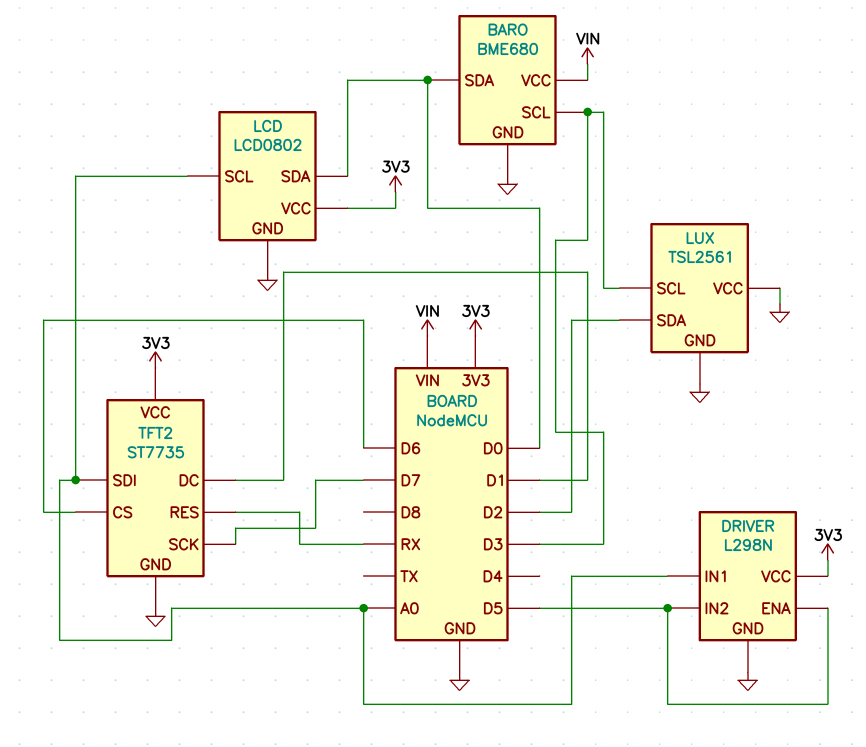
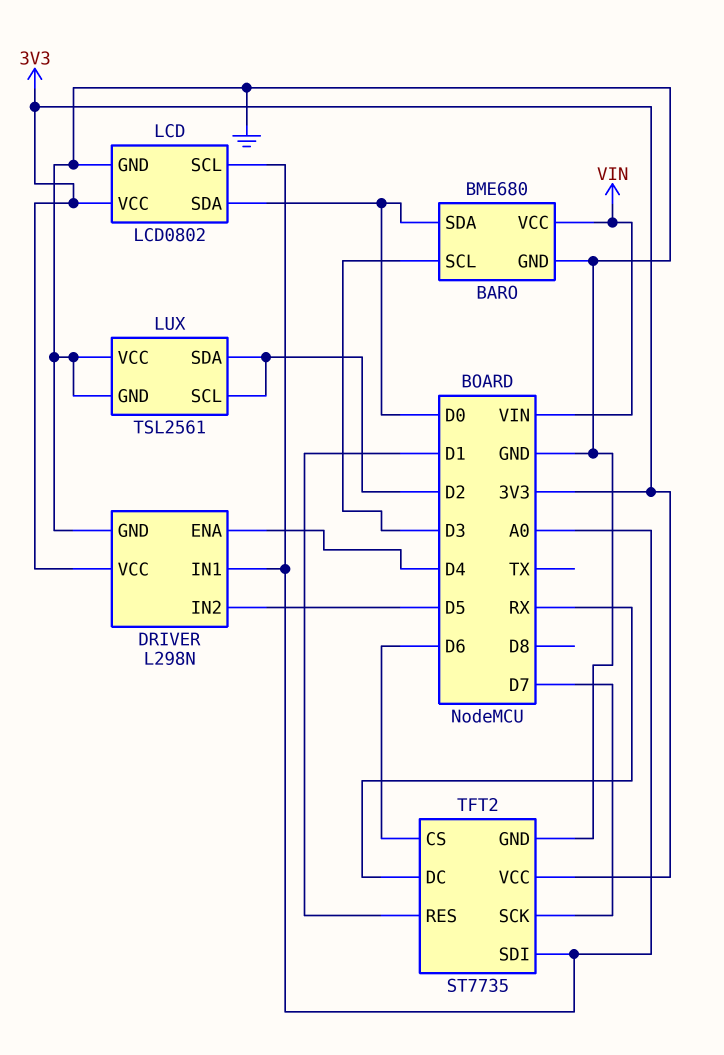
DRIVER pin ENA: D5 -> D4
LUX pin SCL: D3 -> D2
TFT2 pin DC: D1 -> RX
TFT2 pin RES: RX -> D1

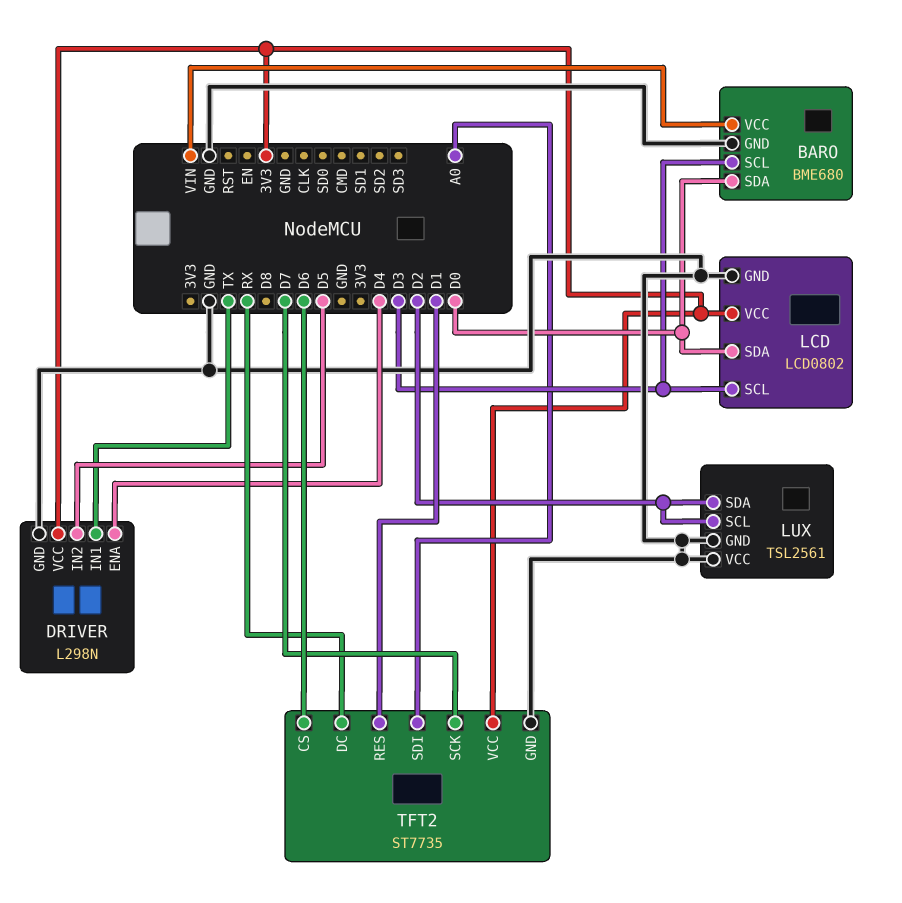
DRIVER pin IN1: A0 -> TX
LCD pin SCL: A0 -> D3

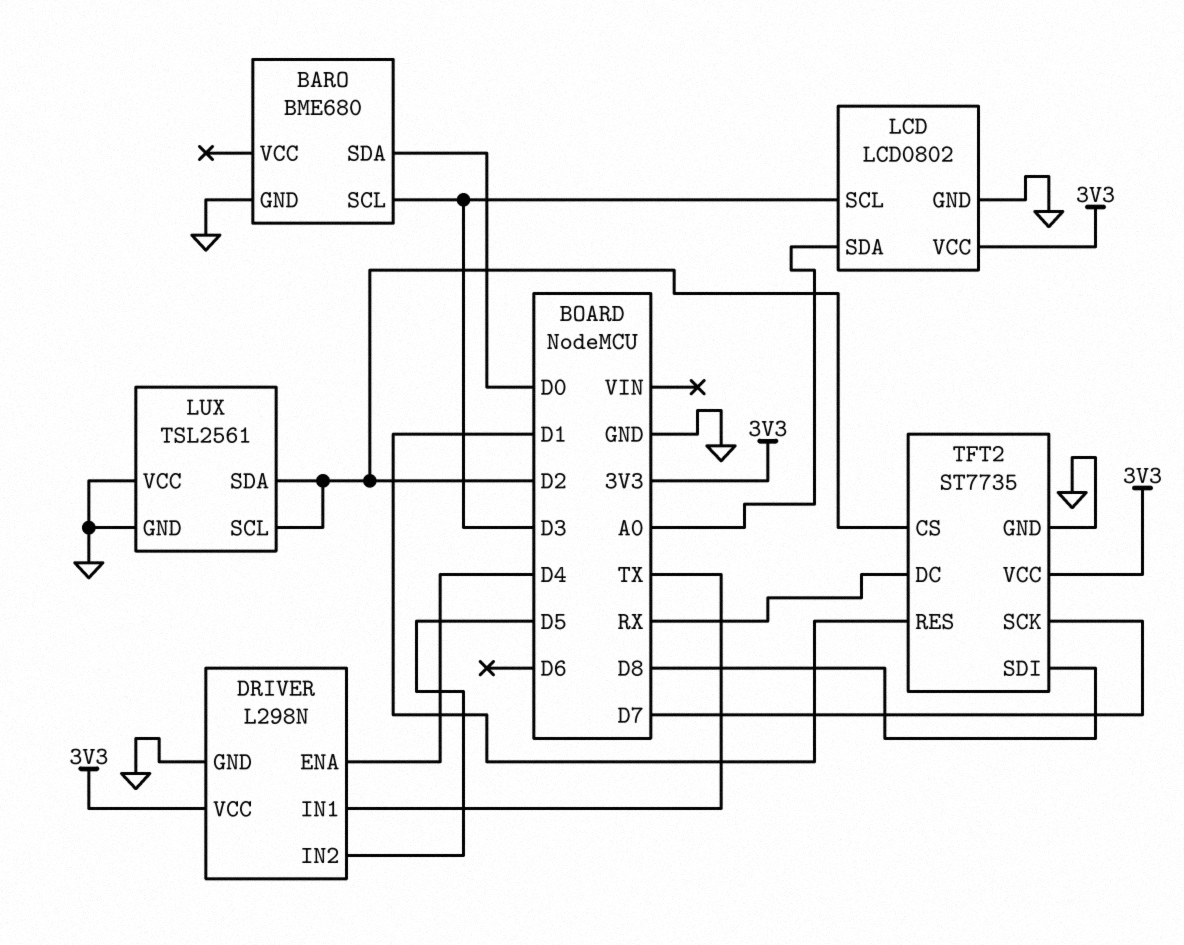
BARO pin VCC: VIN -> none
LCD pin SDA: D0 -> A0
TFT2 pin CS: D6 -> D2
TFT2 pin SDI: A0 -> D8

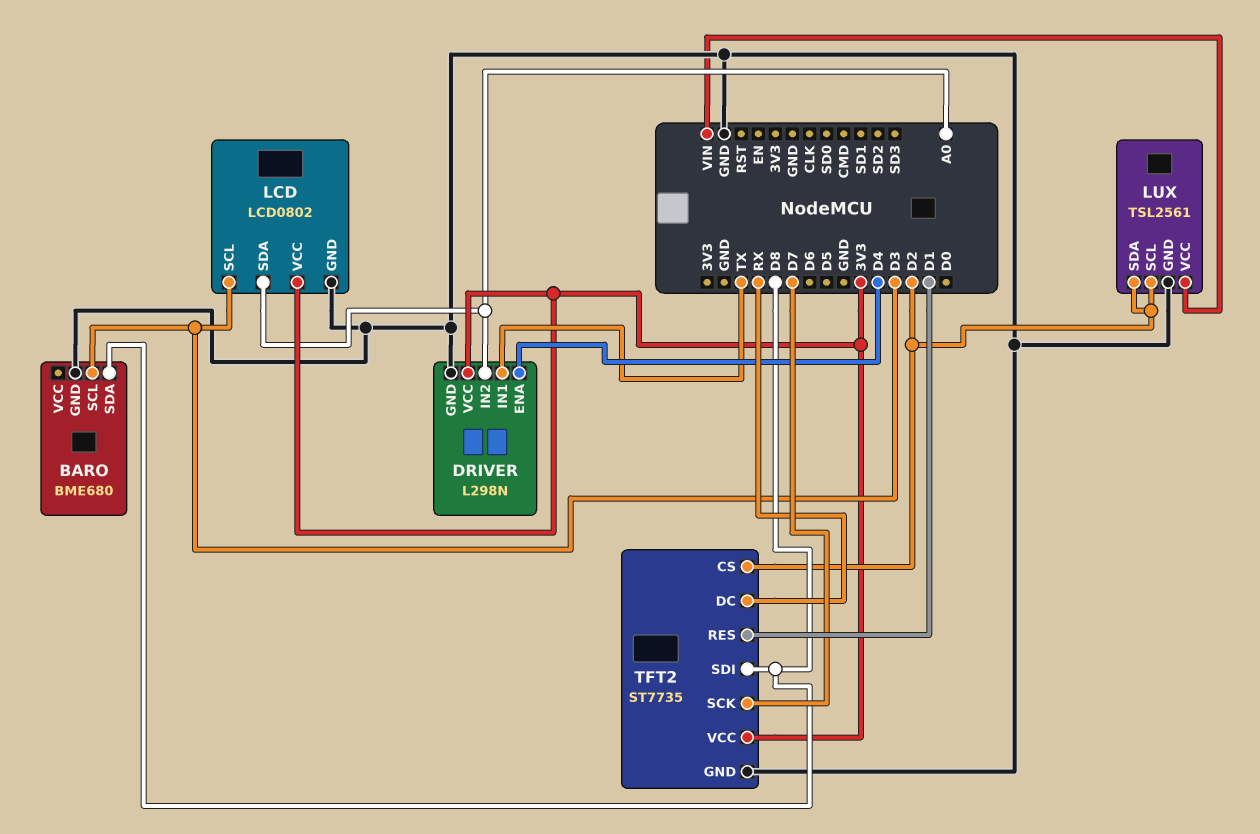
BARO pin SDA: D0 -> D8
DRIVER pin IN2: D5 -> A0
LUX pin VCC: GND -> VIN

